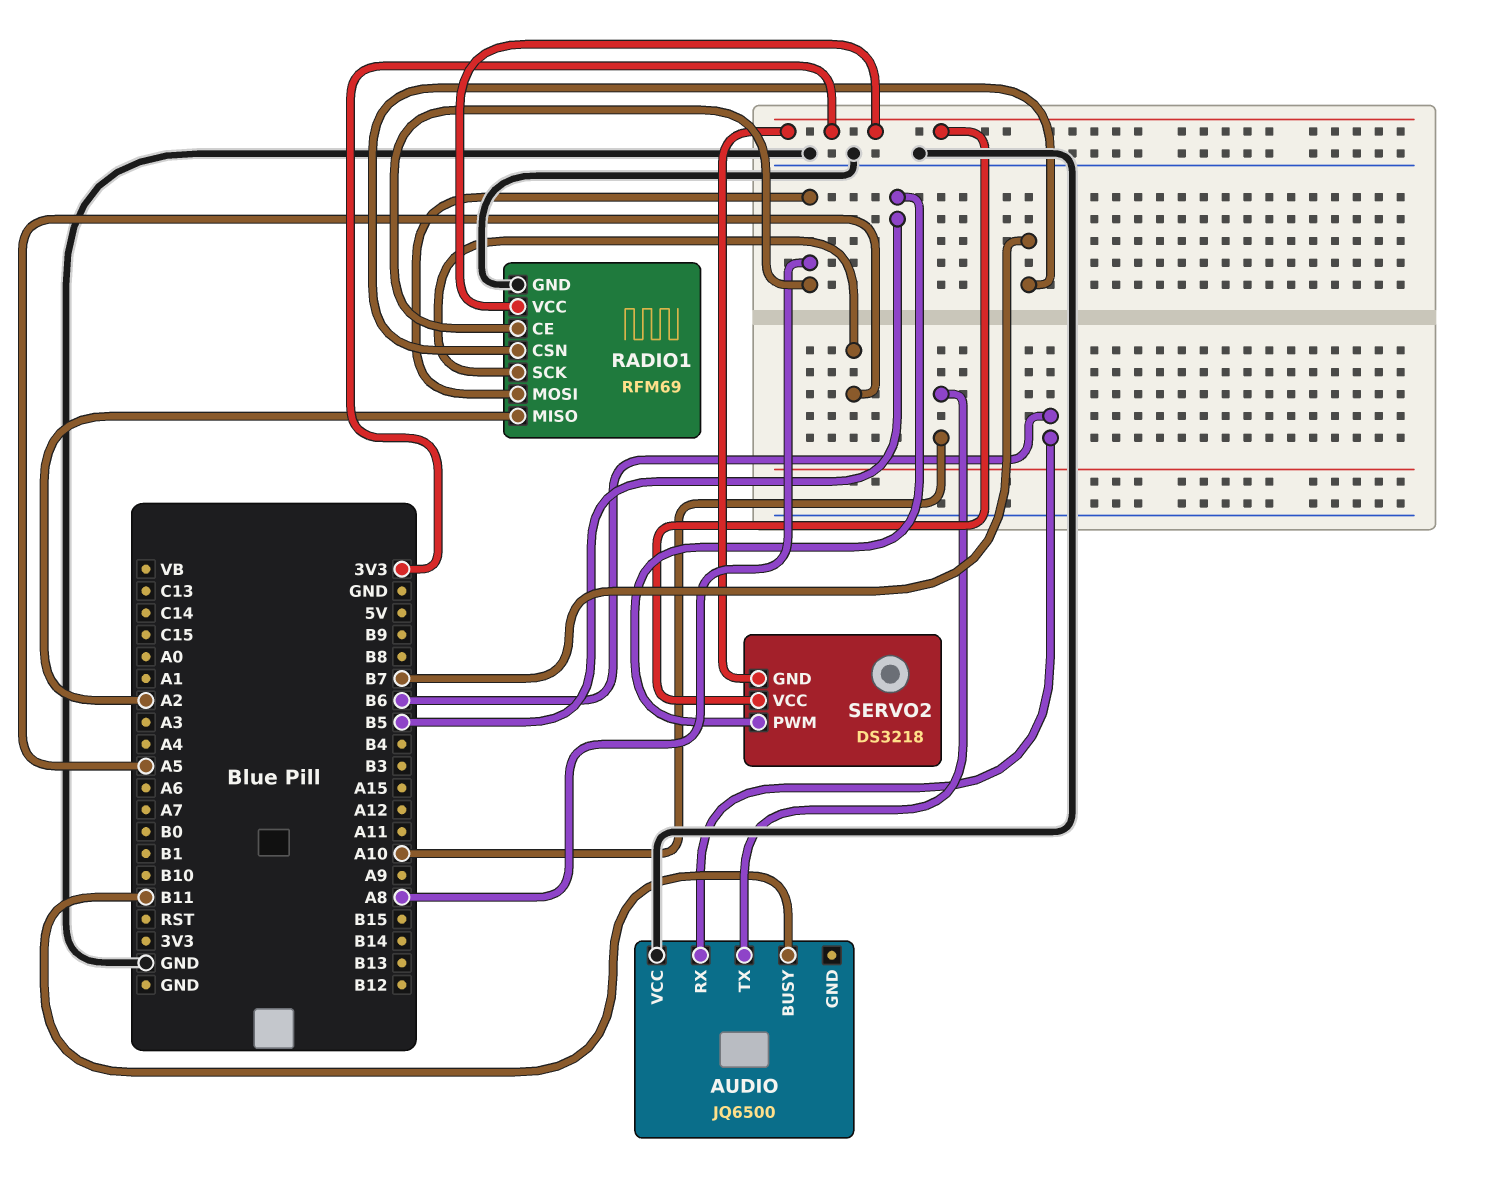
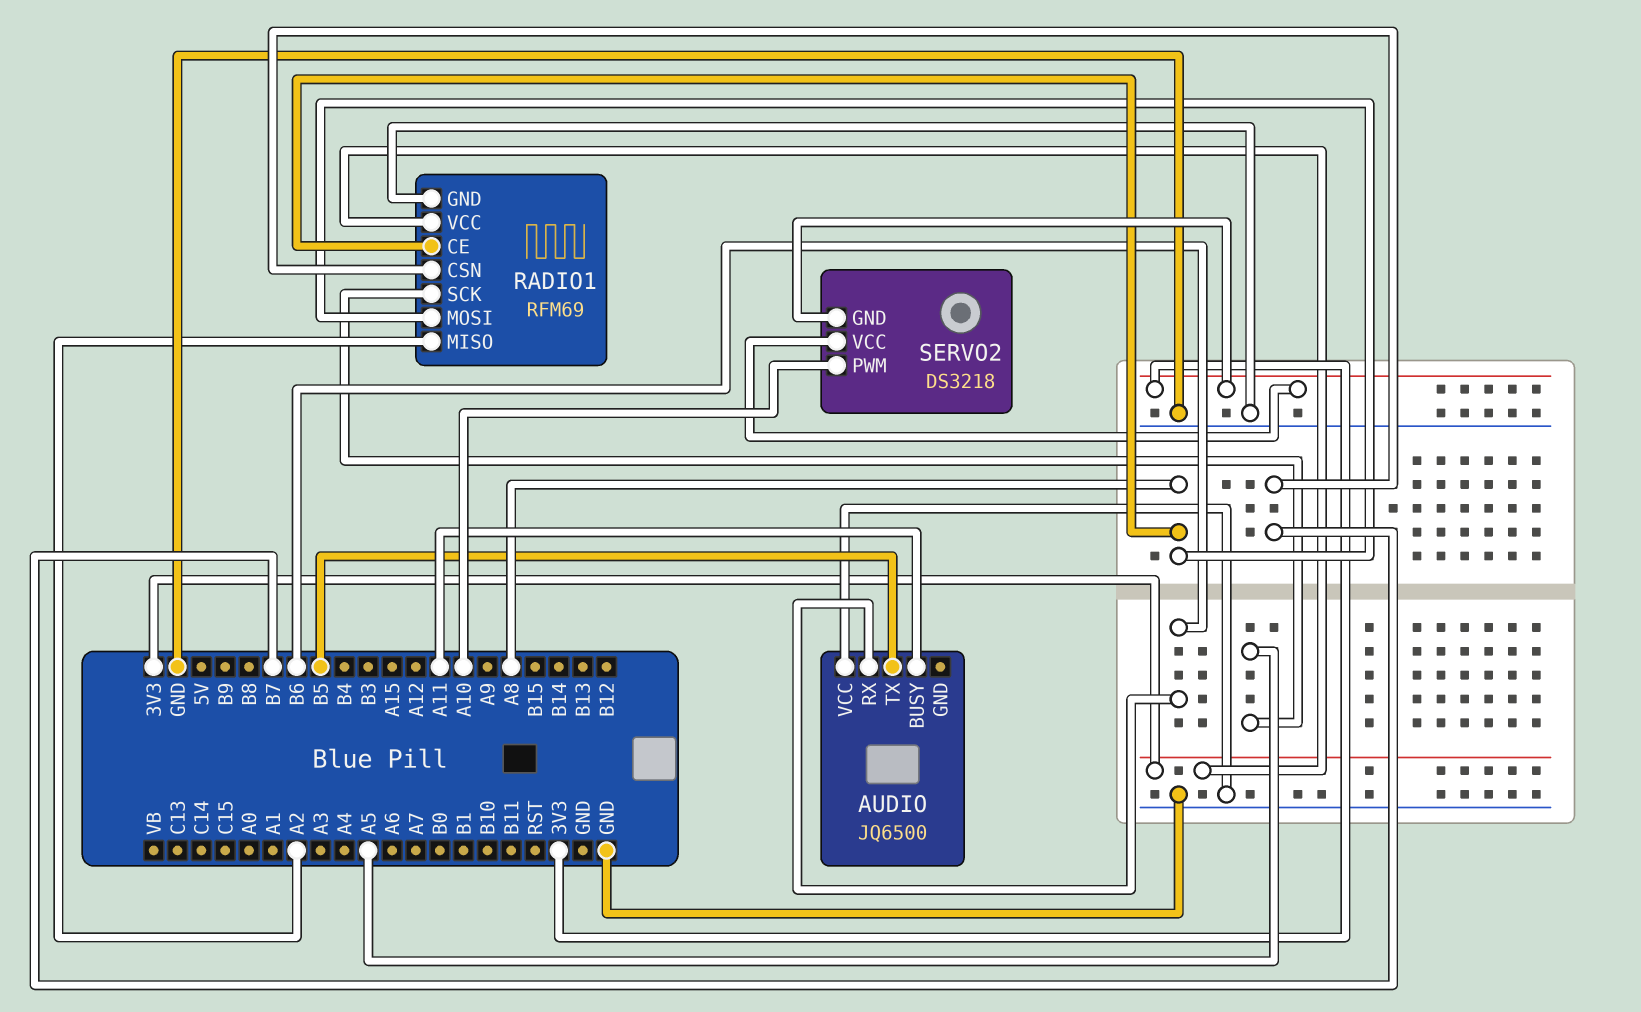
AUDIO pin BUSY: B11 -> A11
AUDIO pin TX: A10 -> B5
SERVO2 pin PWM: B5 -> A10

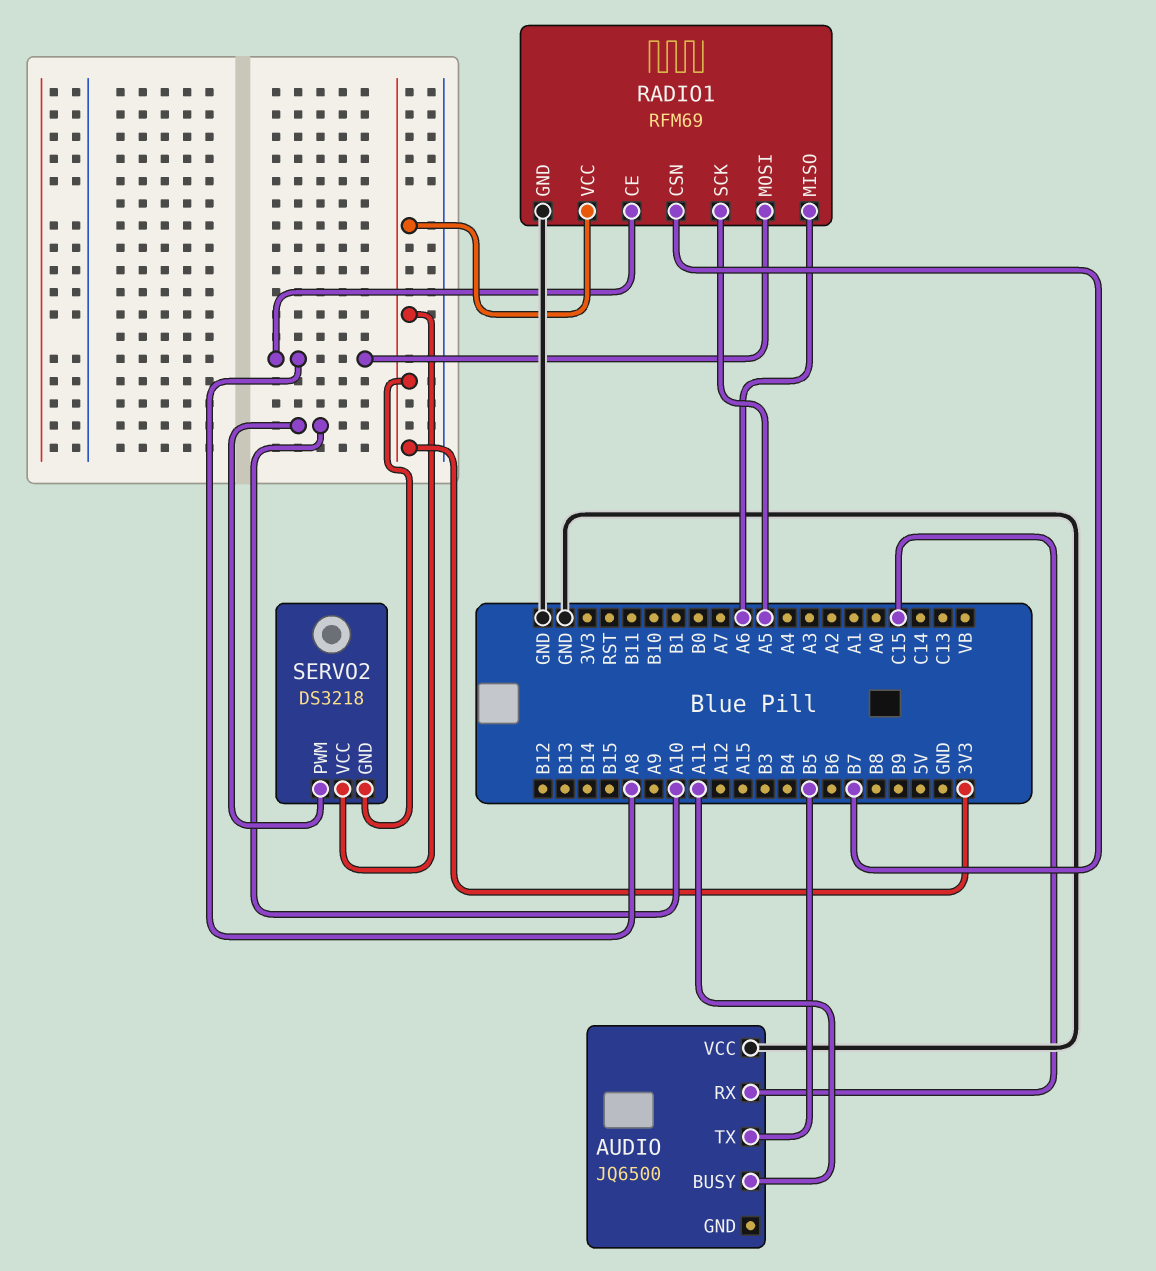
AUDIO pin RX: B6 -> C15
RADIO1 pin MISO: A2 -> A6

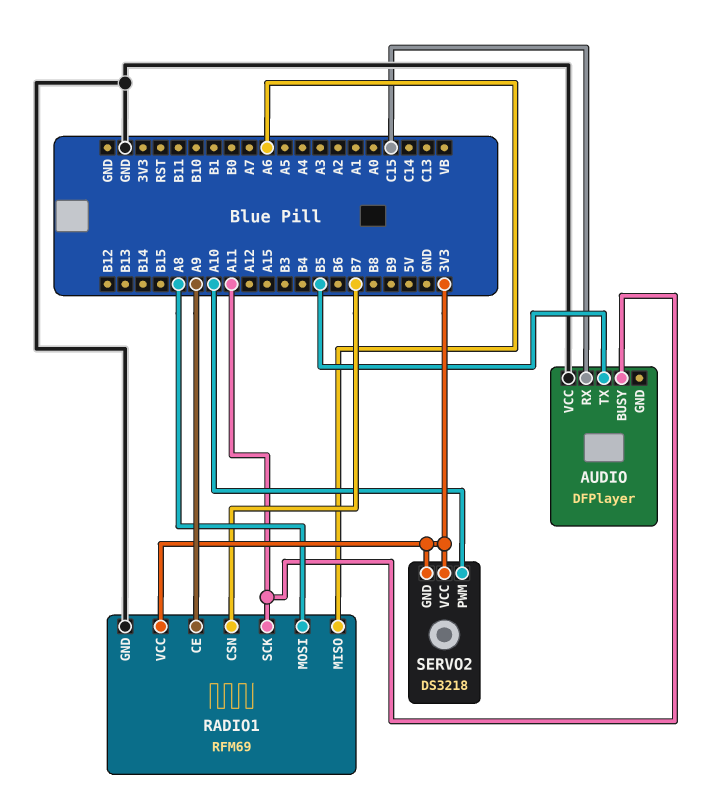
AUDIO: JQ6500 -> DFPlayer
RADIO1 pin CE: A8 -> A9
RADIO1 pin SCK: A5 -> A11

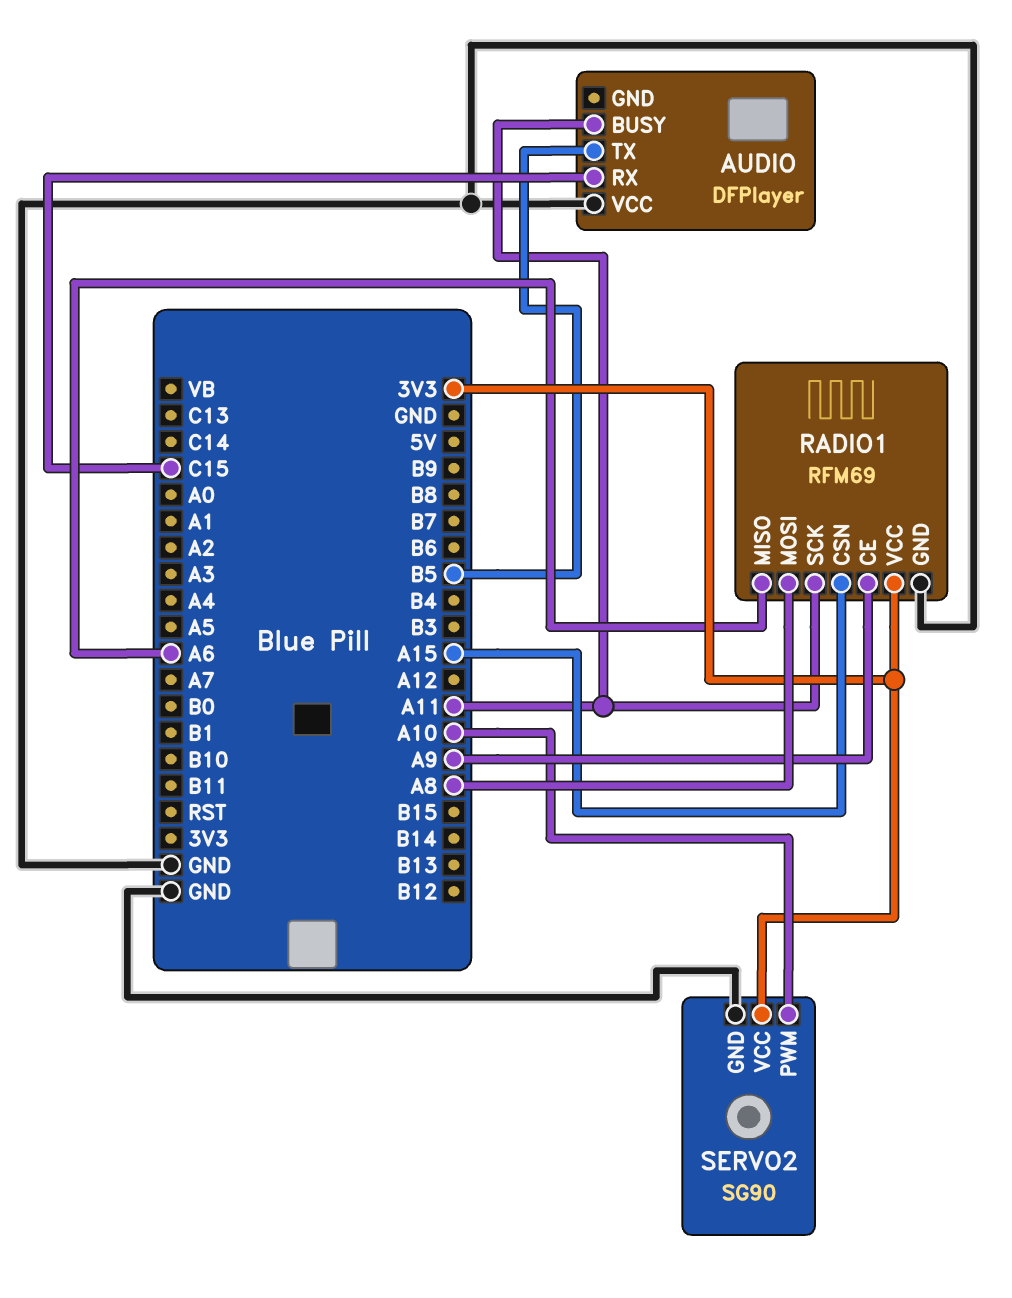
RADIO1 pin CSN: B7 -> A15
SERVO2: DS3218 -> SG90
SERVO2 pin GND: 3V3 -> GND

